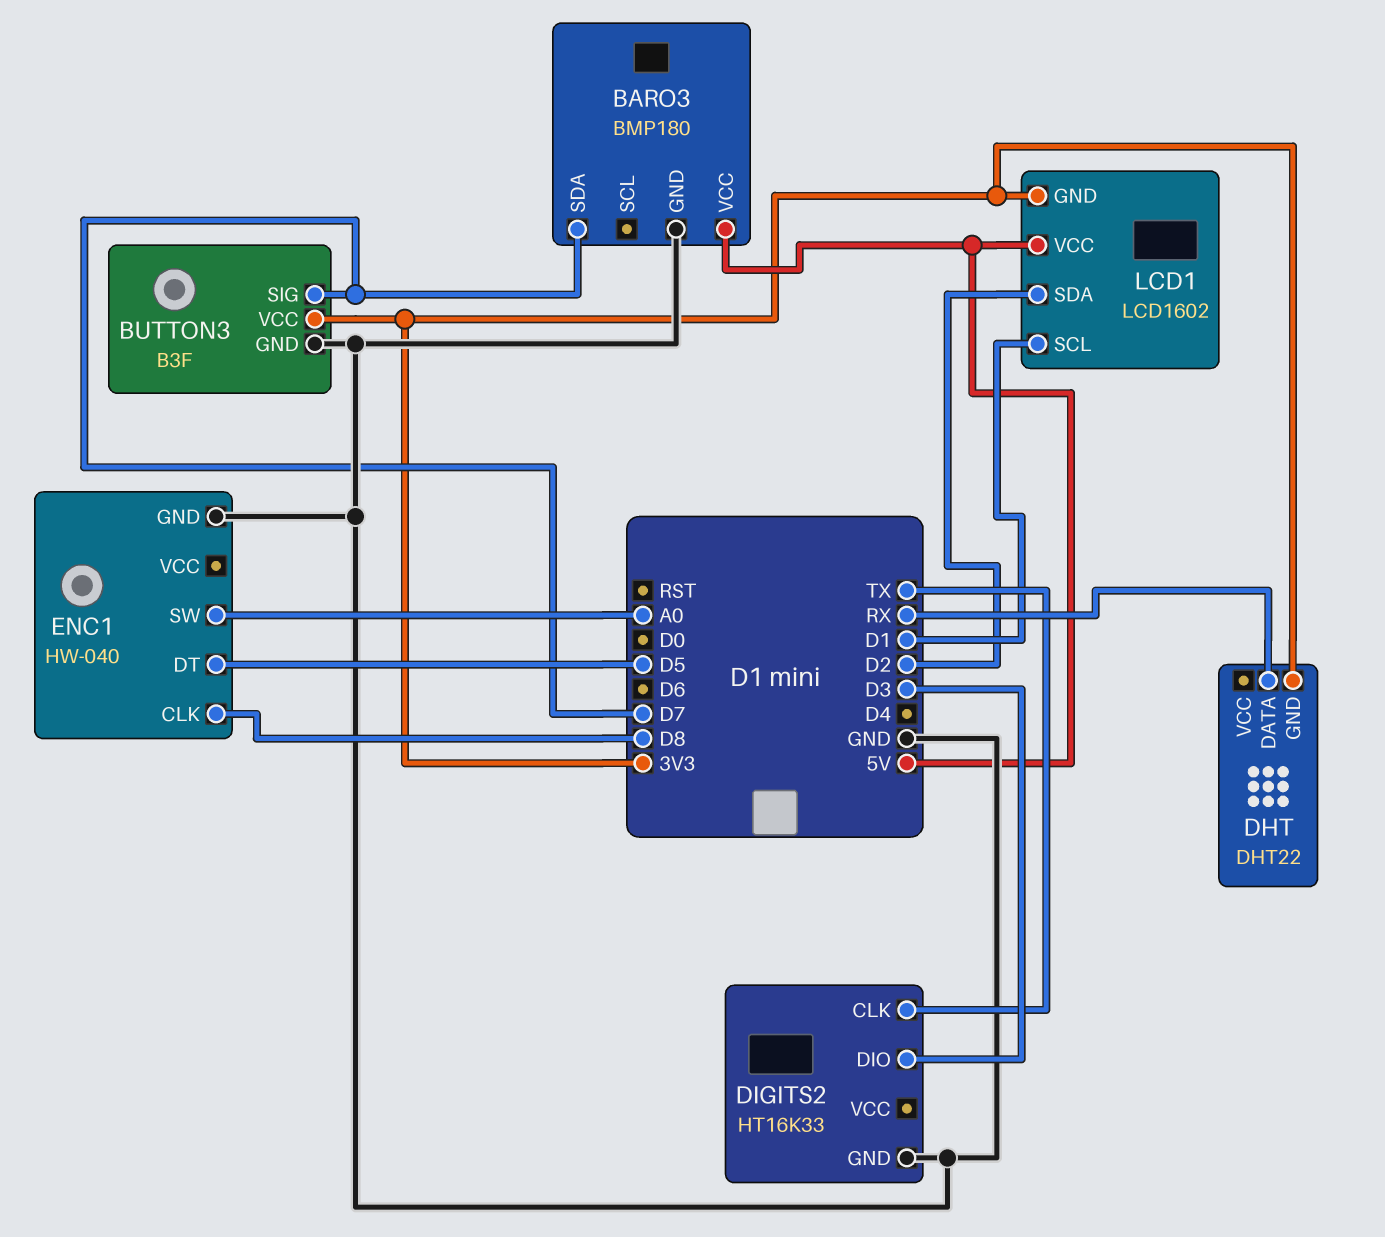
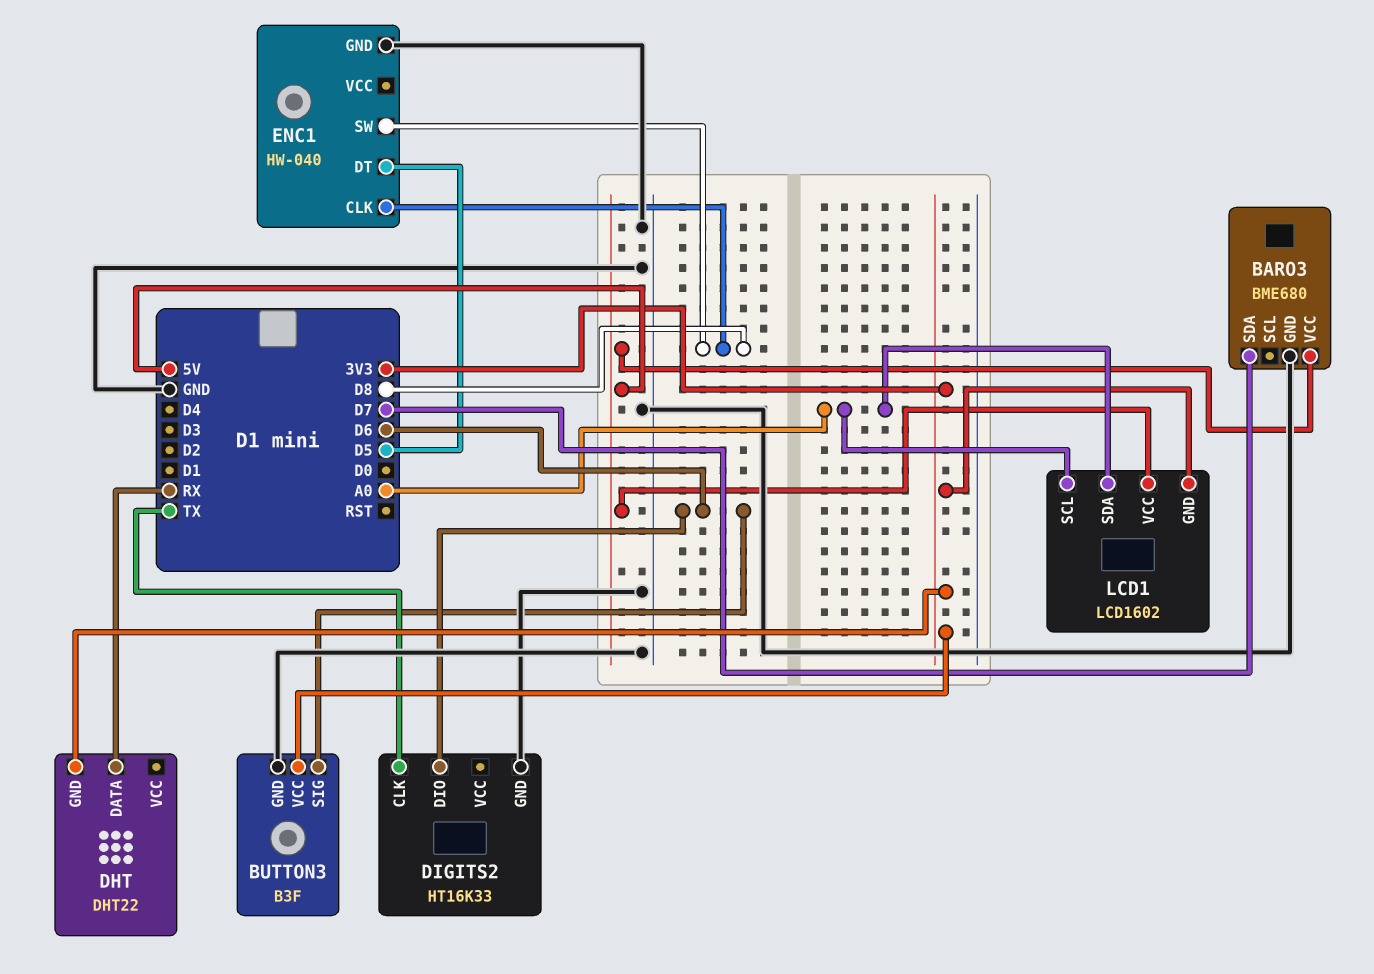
BARO3: BMP180 -> BME680
BUTTON3 pin SIG: D7 -> D6
DIGITS2 pin DIO: D3 -> D6
ENC1 pin SW: A0 -> D8
LCD1 pin SCL: D1 -> A0
LCD1 pin SDA: D2 -> A0

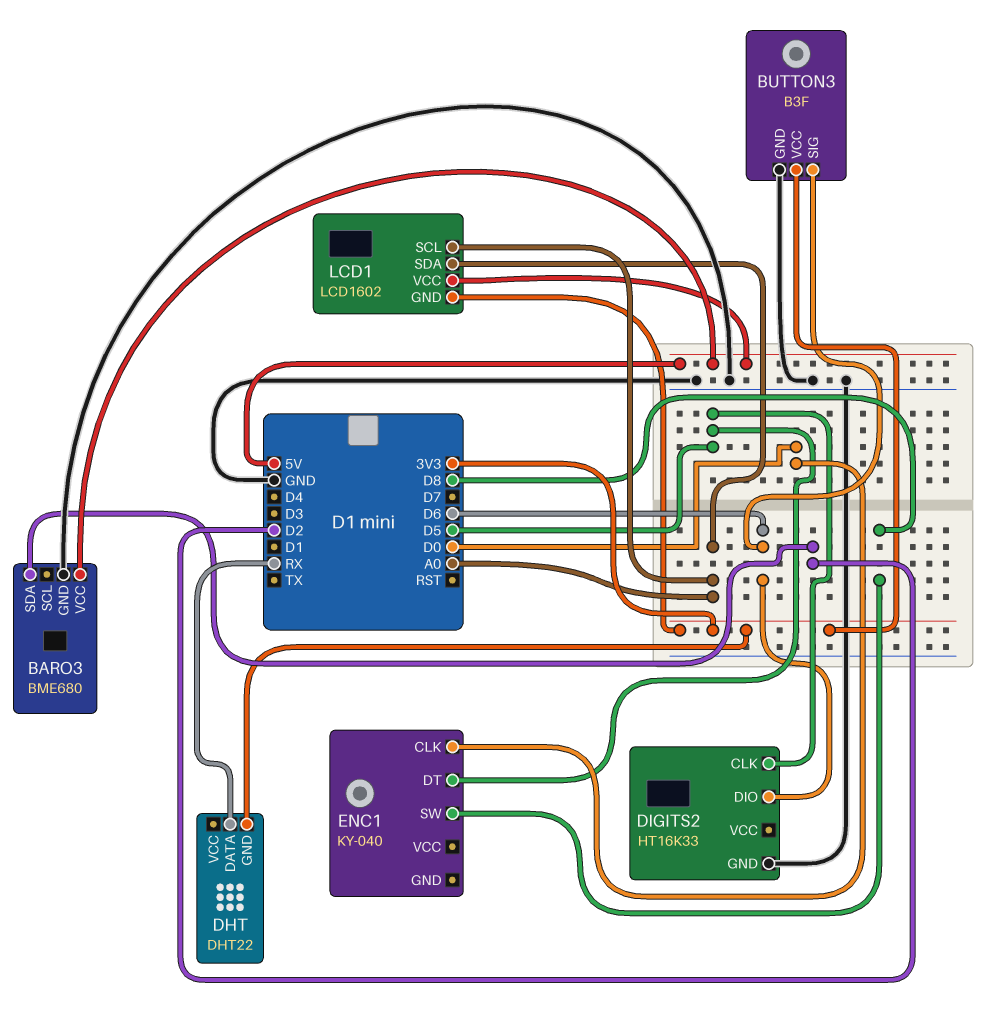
BARO3 pin SDA: D7 -> D2
DIGITS2 pin CLK: TX -> D5
ENC1: HW-040 -> KY-040
ENC1 pin CLK: D8 -> D0
ENC1 pin GND: GND -> none

